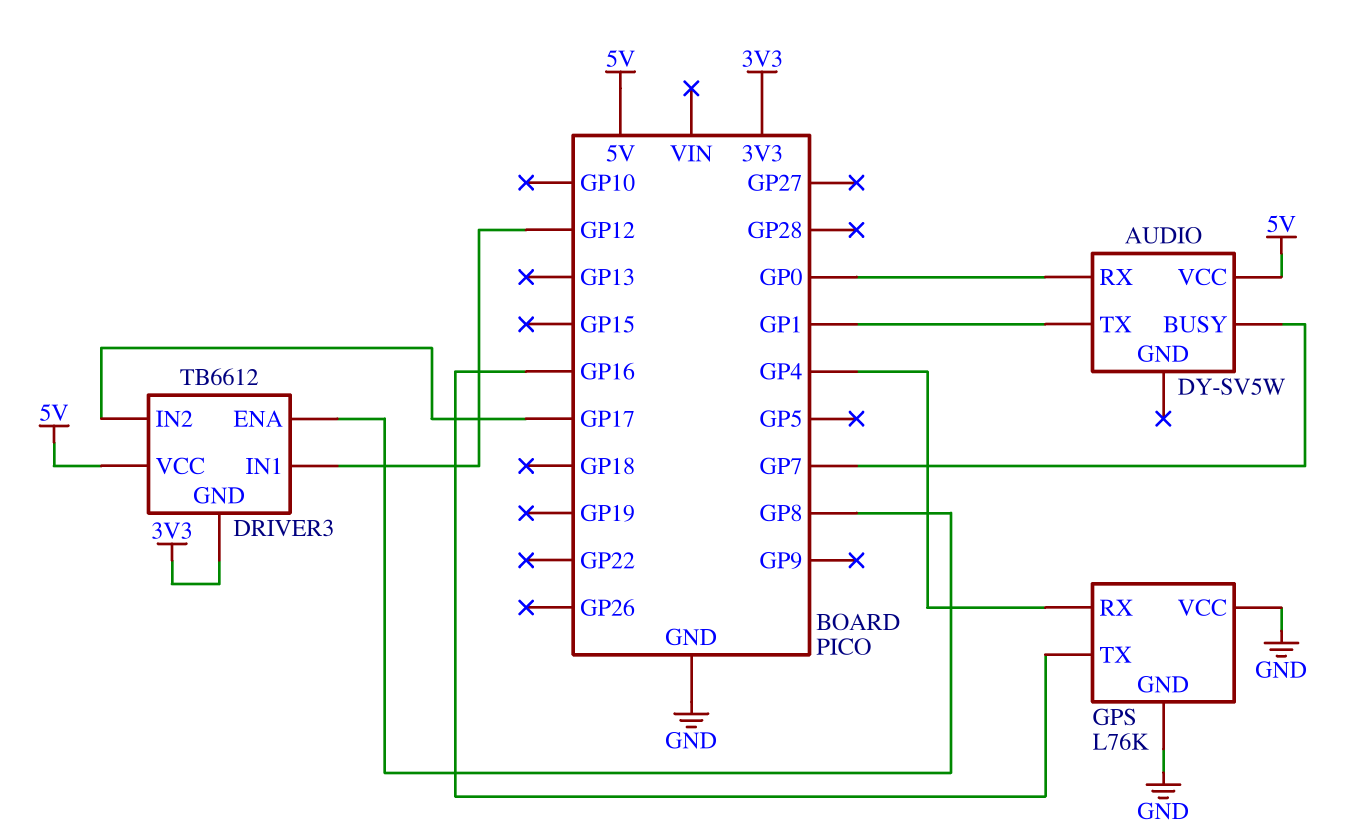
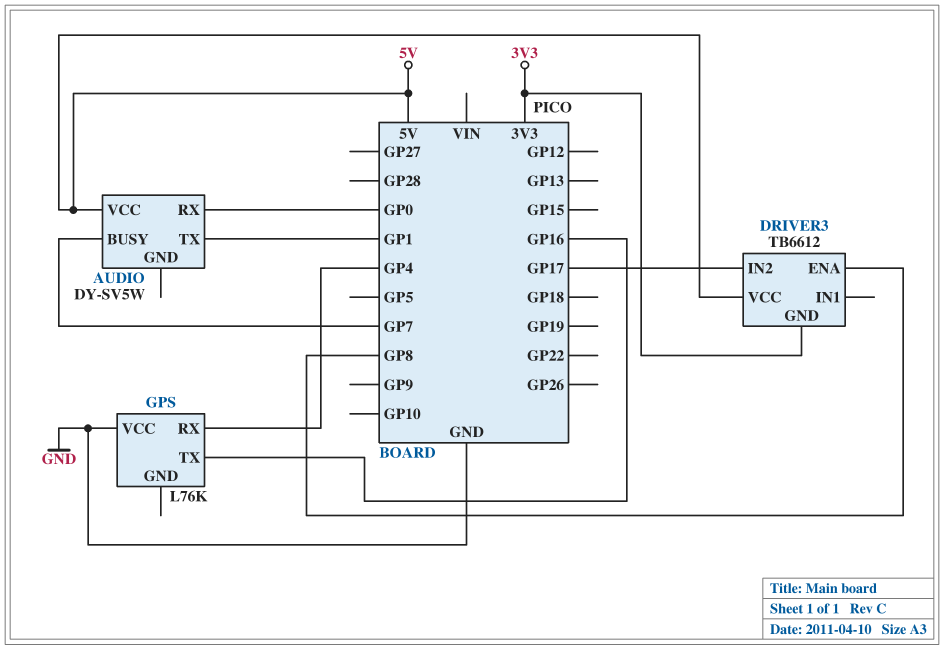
DRIVER3 pin IN1: GP12 -> none
GPS pin GND: GND -> none

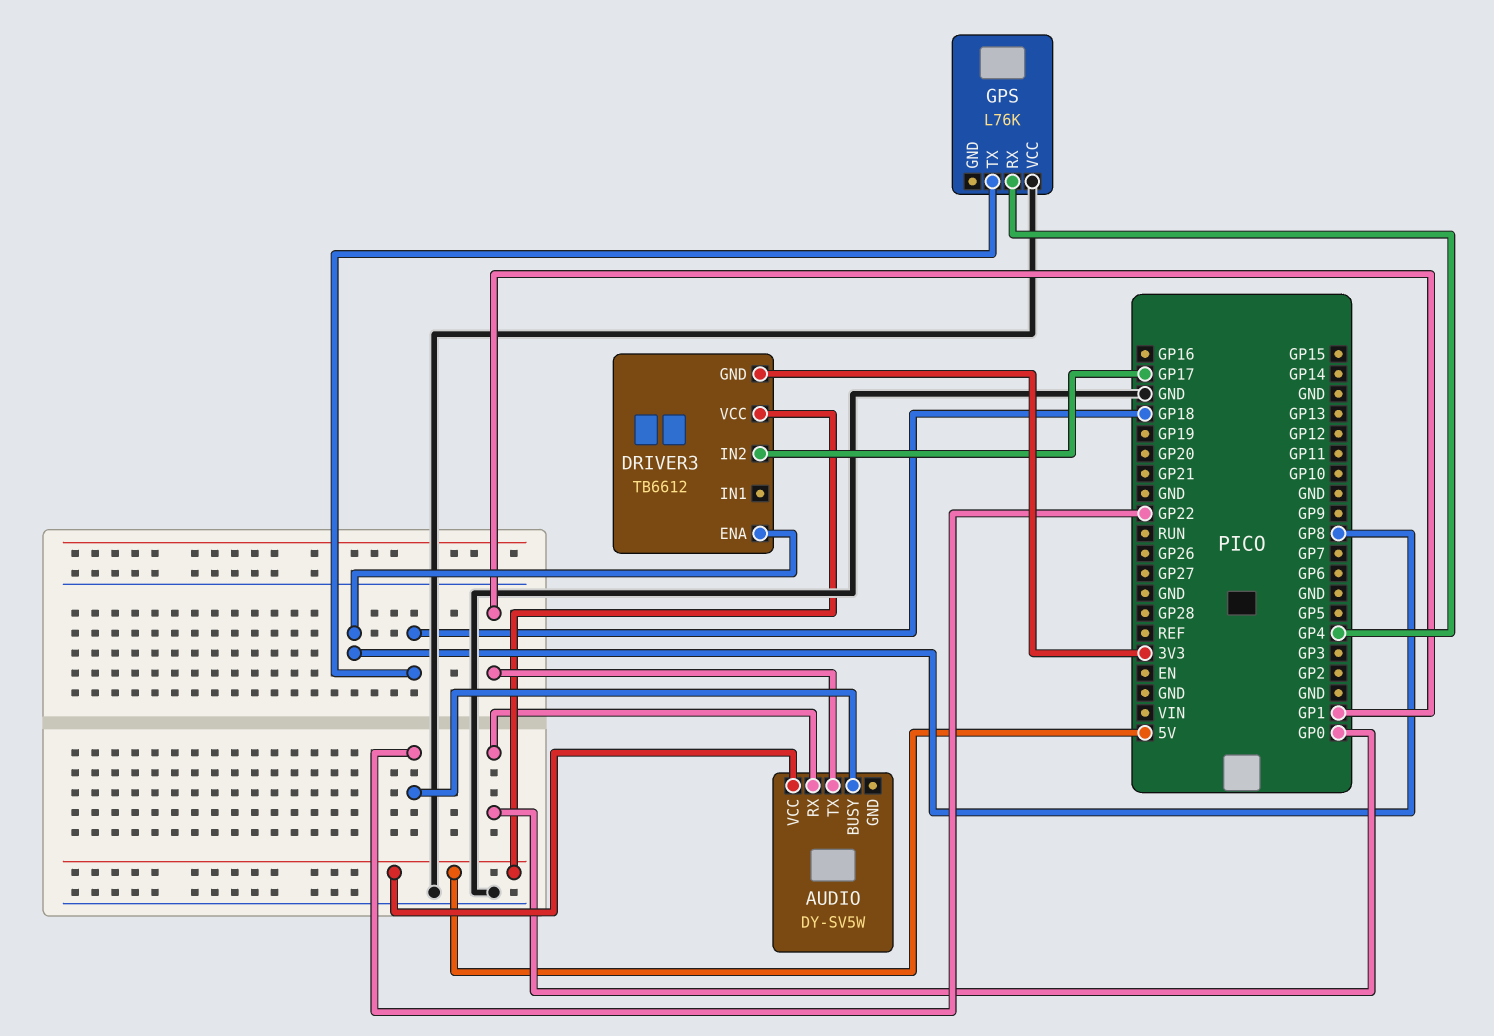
AUDIO pin BUSY: GP7 -> GP22
GPS pin TX: GP16 -> GP18

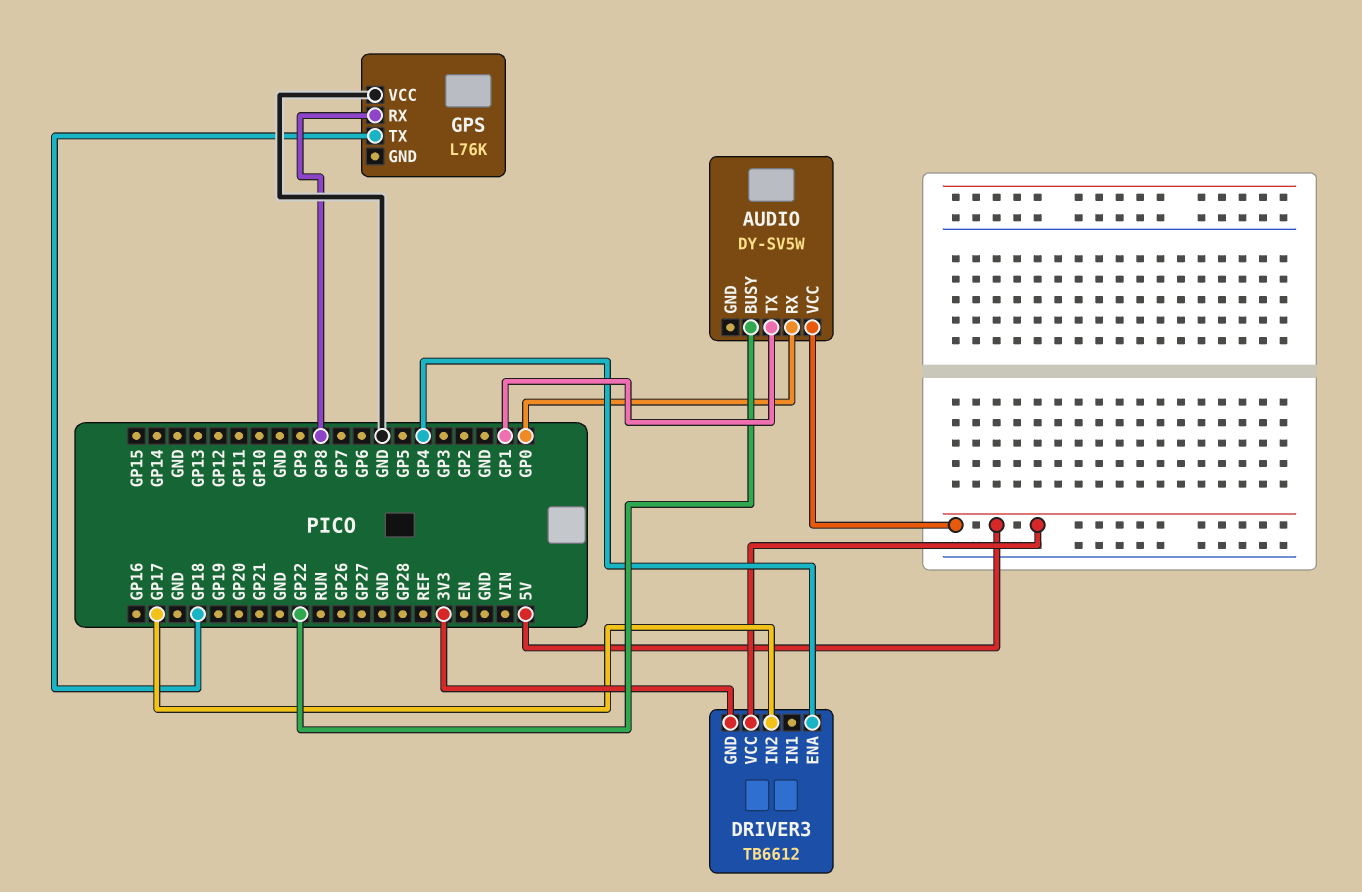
DRIVER3 pin ENA: GP8 -> GP4
GPS pin RX: GP4 -> GP8

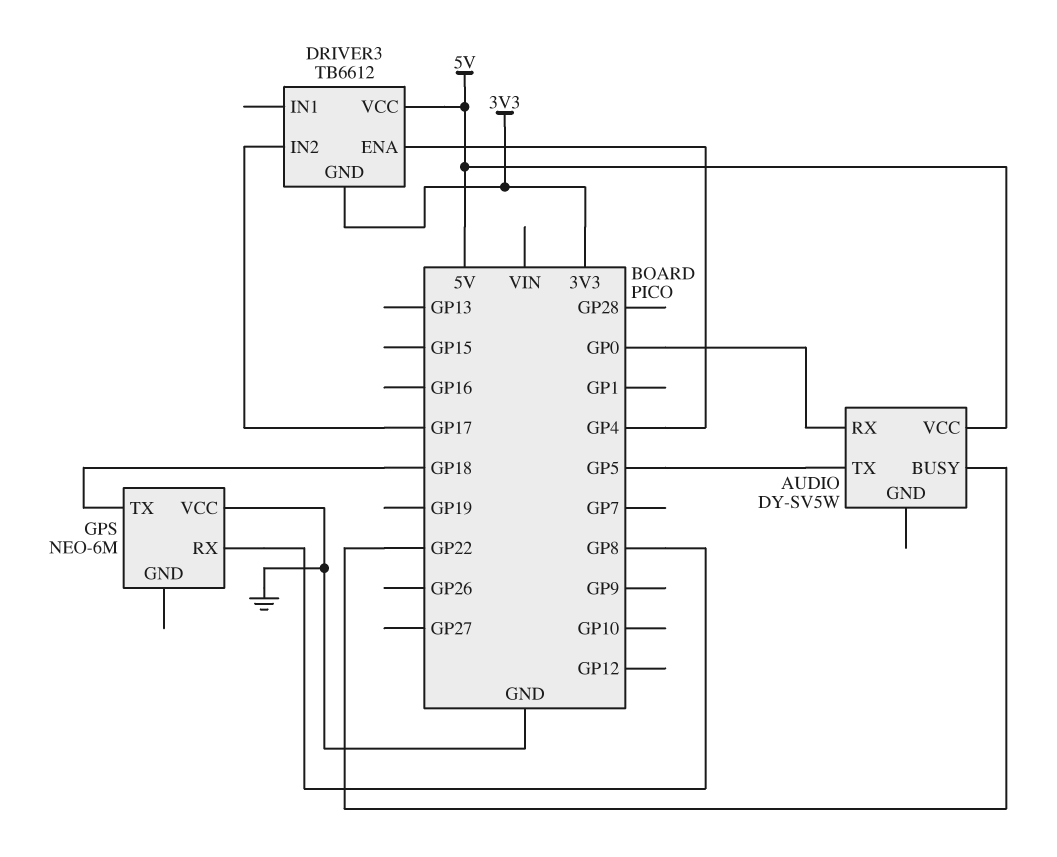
AUDIO pin TX: GP1 -> GP5
GPS: L76K -> NEO-6M

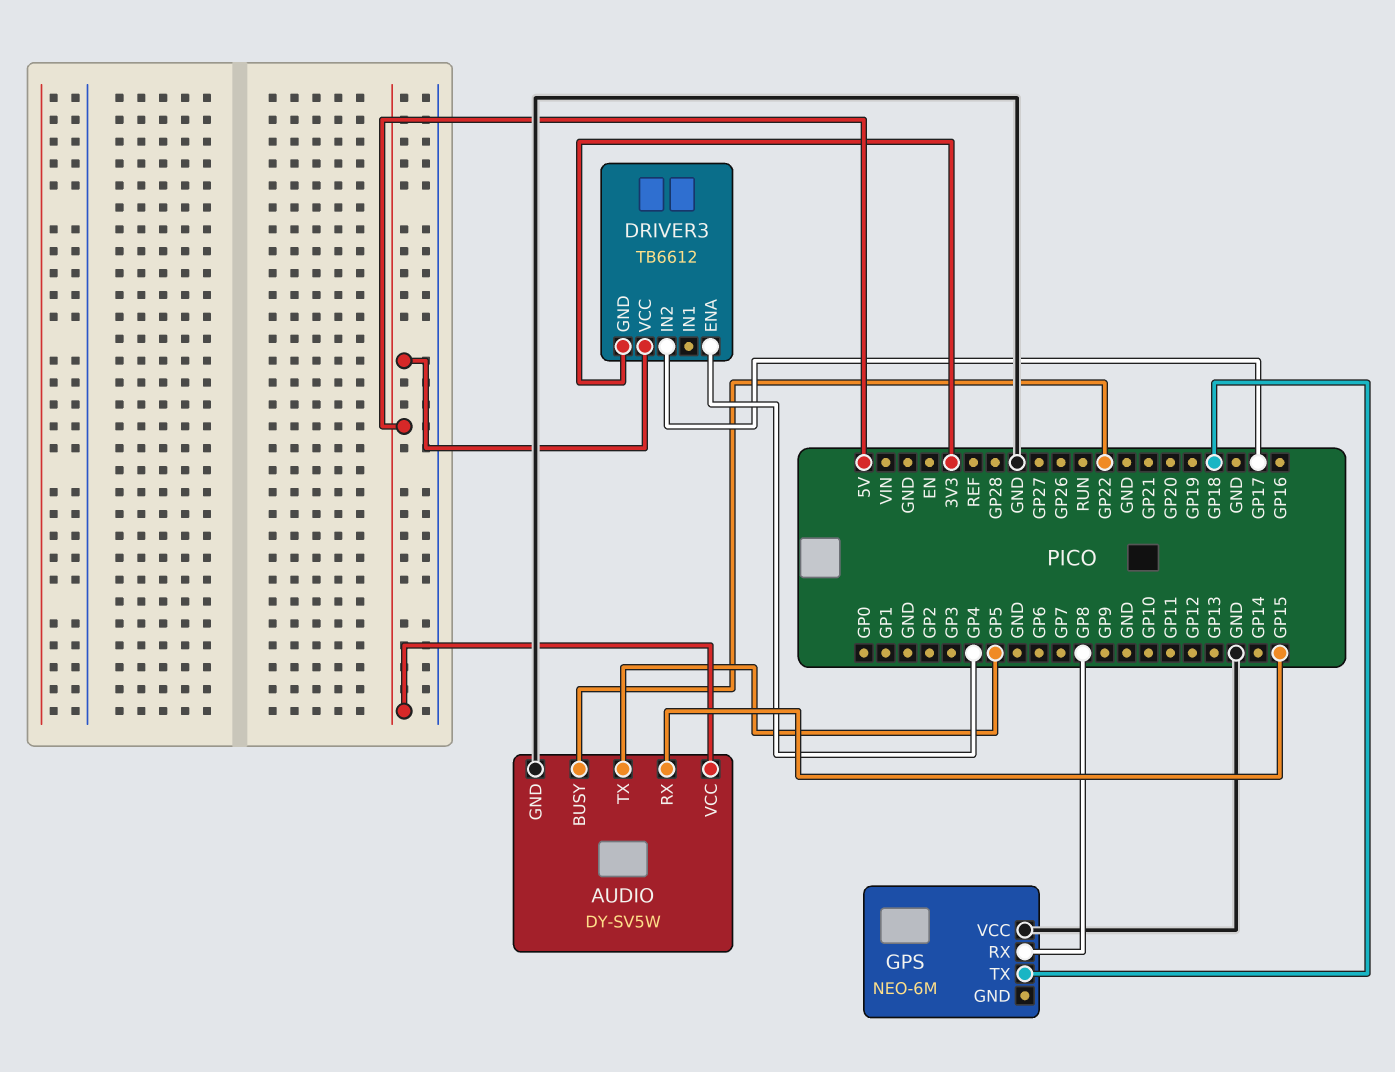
AUDIO pin GND: none -> GND
AUDIO pin RX: GP0 -> GP15

